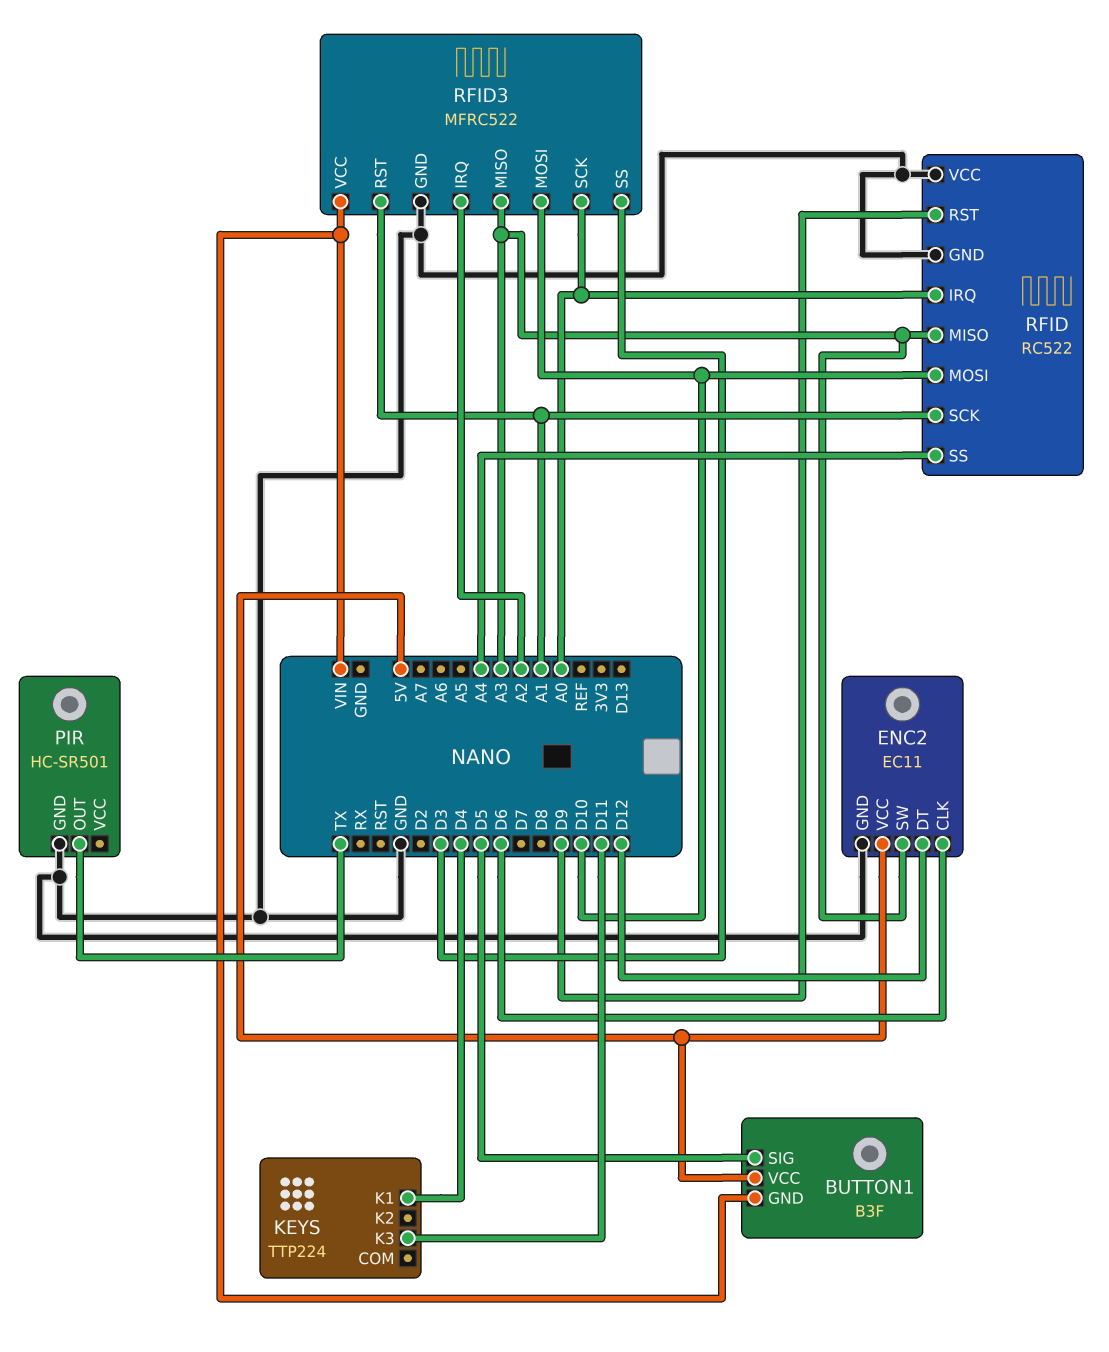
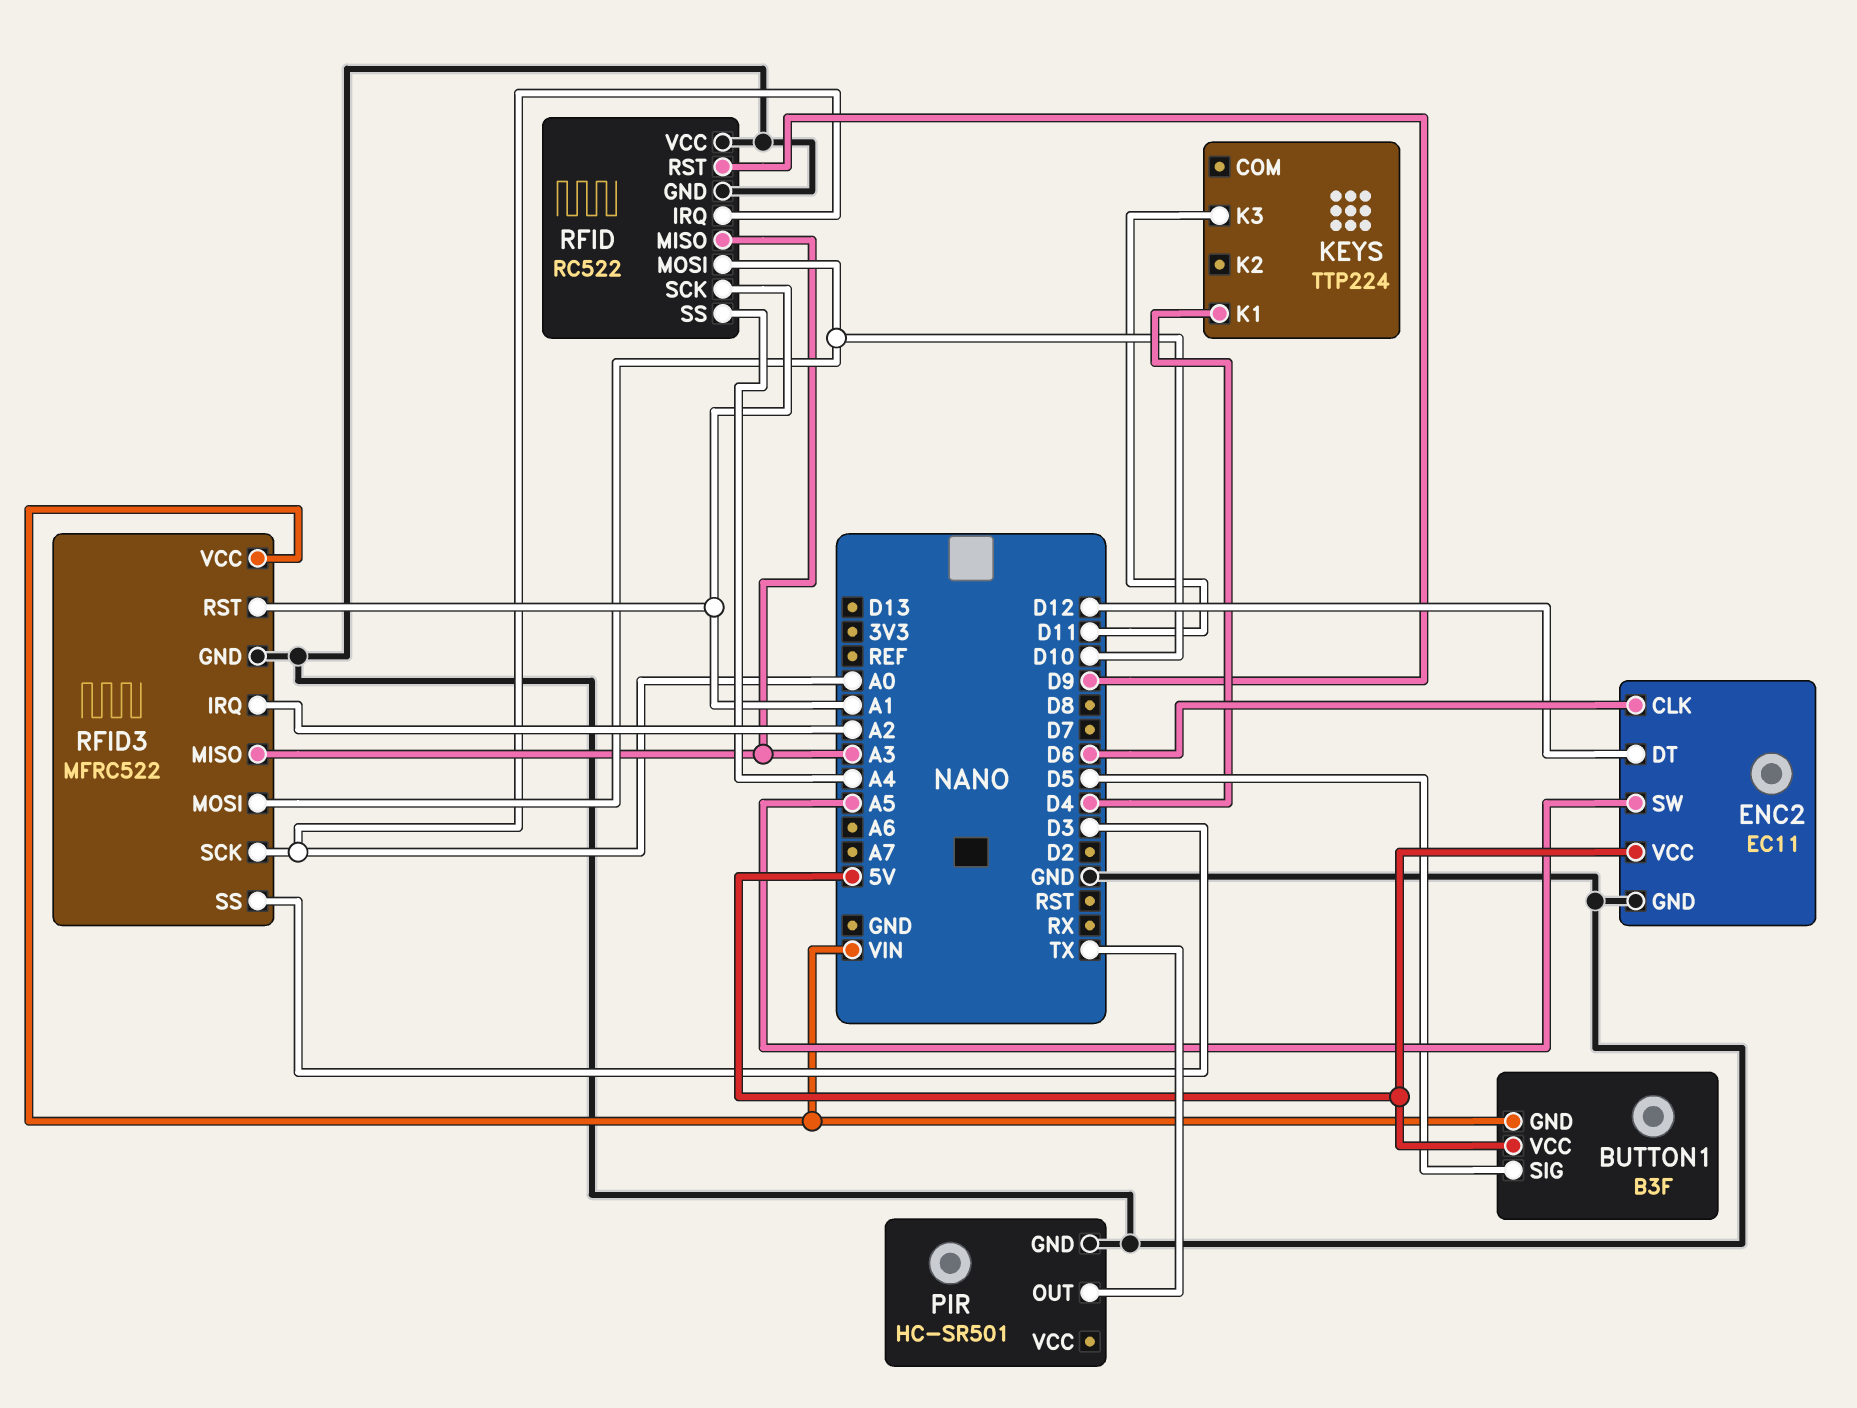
ENC2 pin SW: A3 -> A5

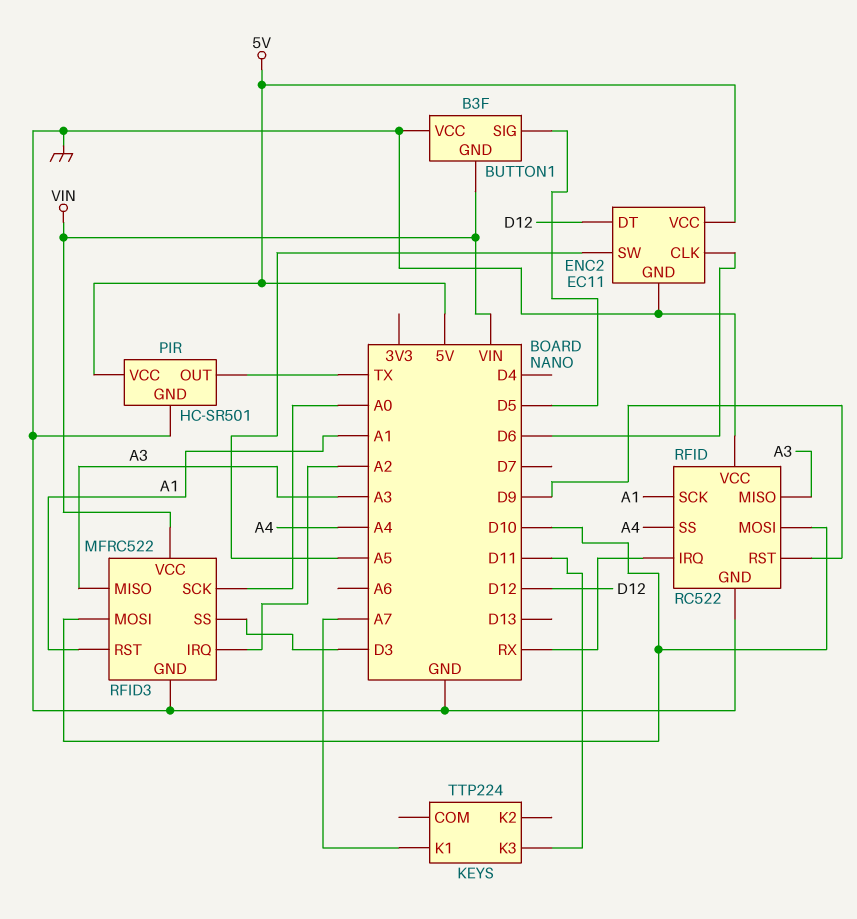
BUTTON1 pin VCC: 5V -> GND
KEYS pin K1: D4 -> A7
PIR pin VCC: none -> 5V
RFID pin IRQ: A0 -> RX

